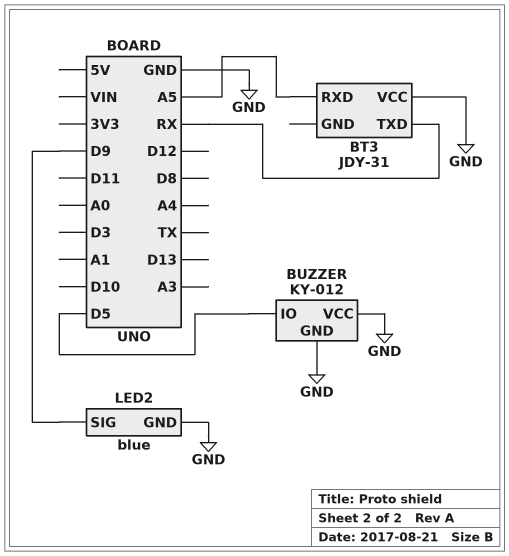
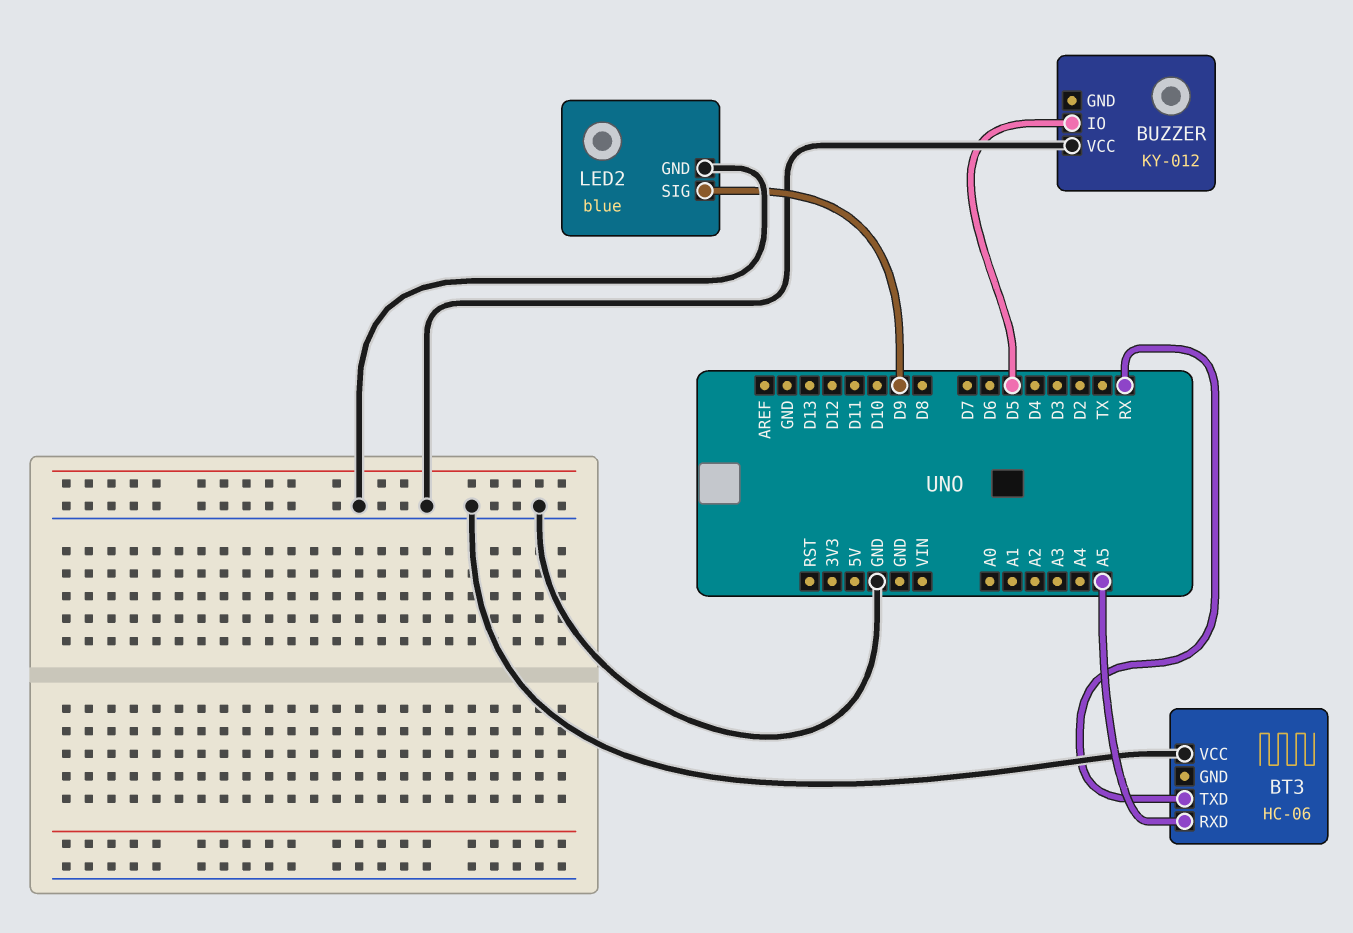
BT3: JDY-31 -> HC-06
BUZZER pin GND: GND -> none

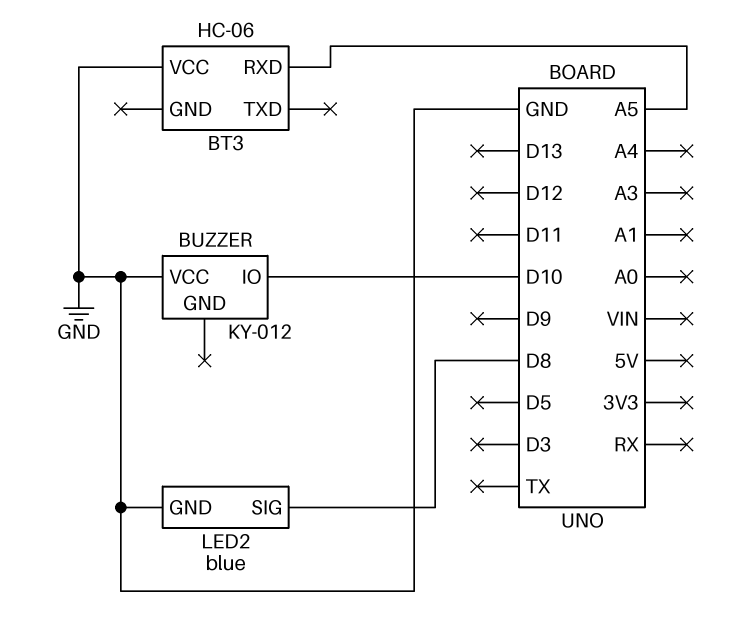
BT3 pin TXD: RX -> none
BUZZER pin IO: D5 -> D10
LED2 pin SIG: D9 -> D8

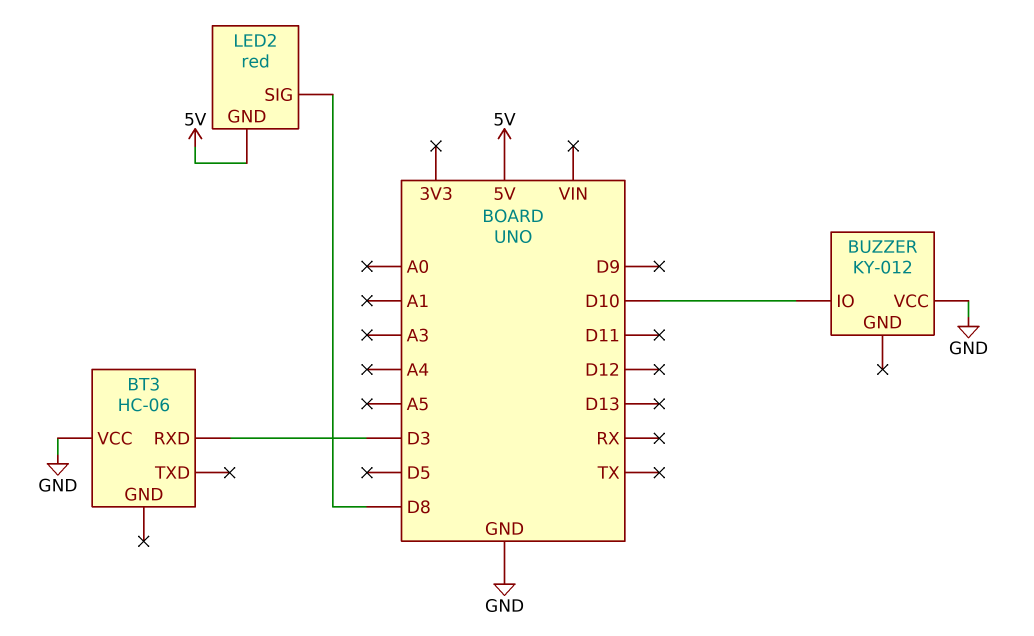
BT3 pin RXD: A5 -> D3
LED2: blue -> red
LED2 pin GND: GND -> 5V

